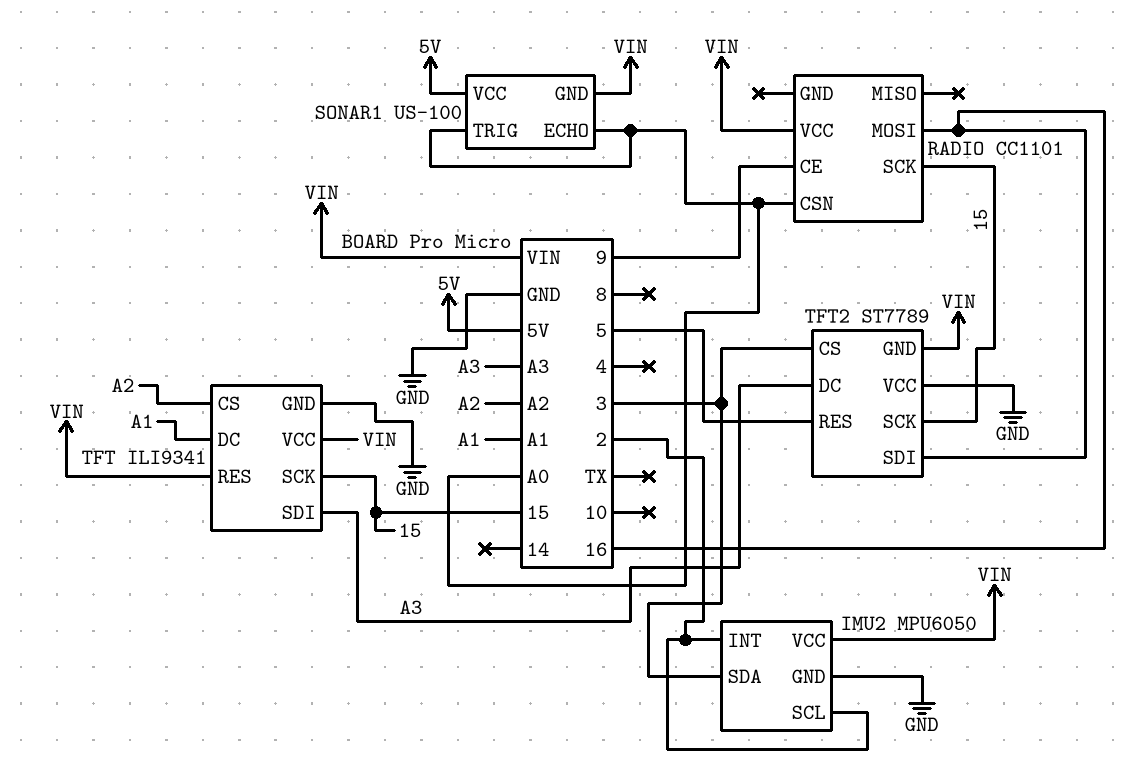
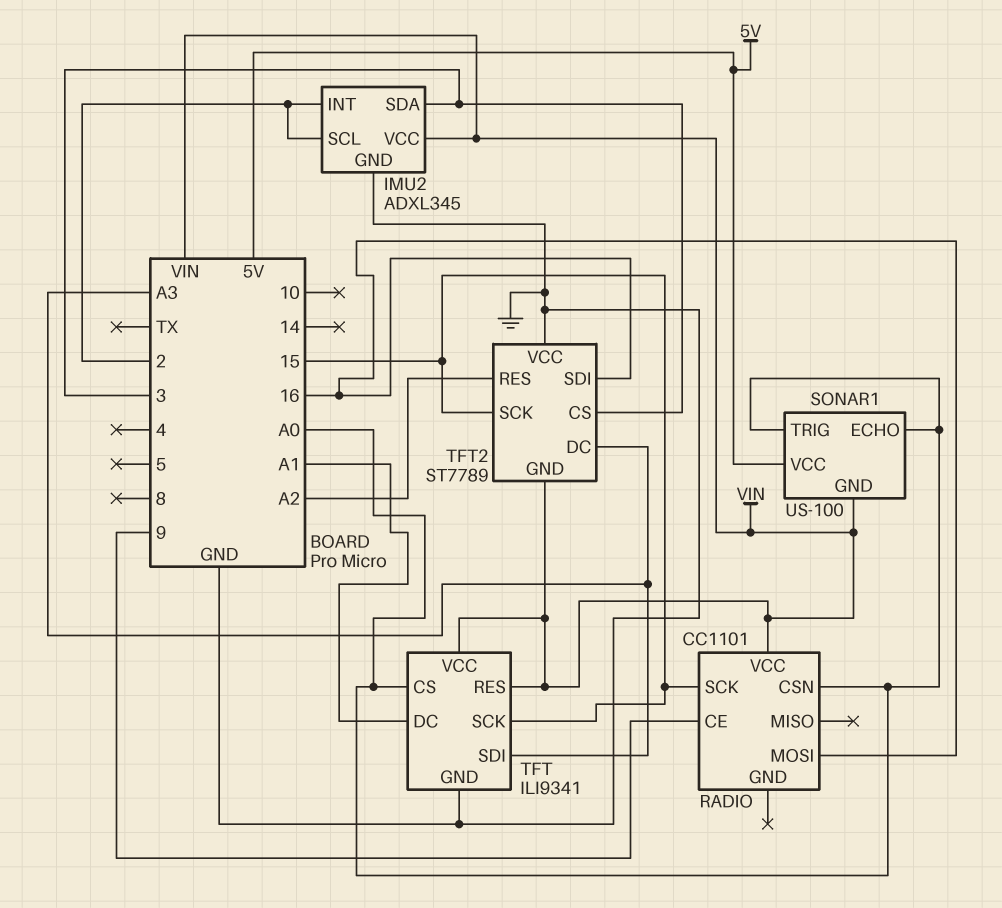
IMU2: MPU6050 -> ADXL345
TFT pin CS: A2 -> A0
TFT2 pin RES: 5 -> A2

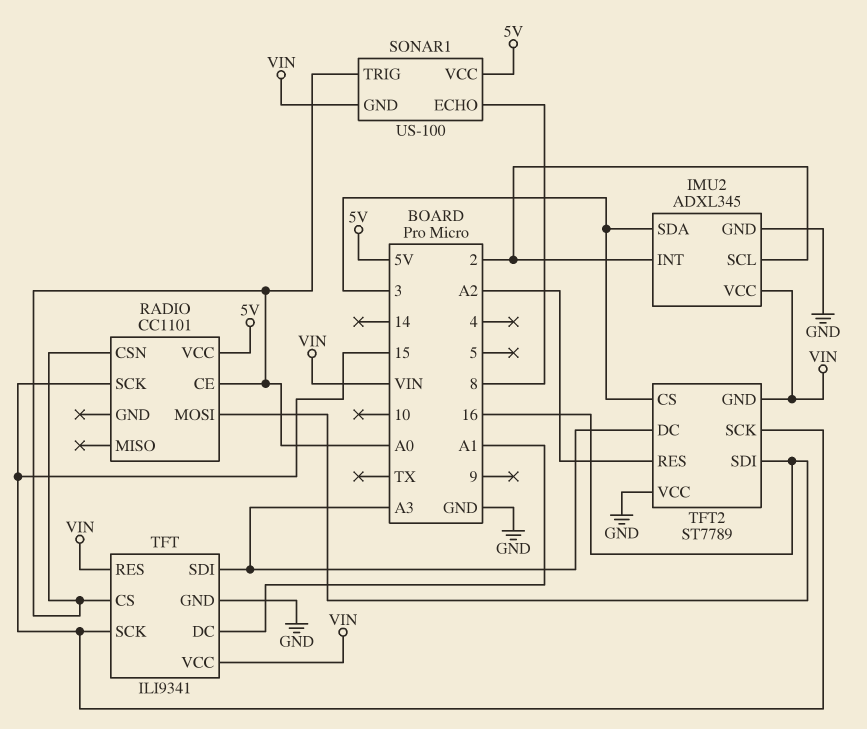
RADIO pin CE: 9 -> A0
RADIO pin VCC: VIN -> 5V
SONAR1 pin ECHO: A0 -> 8

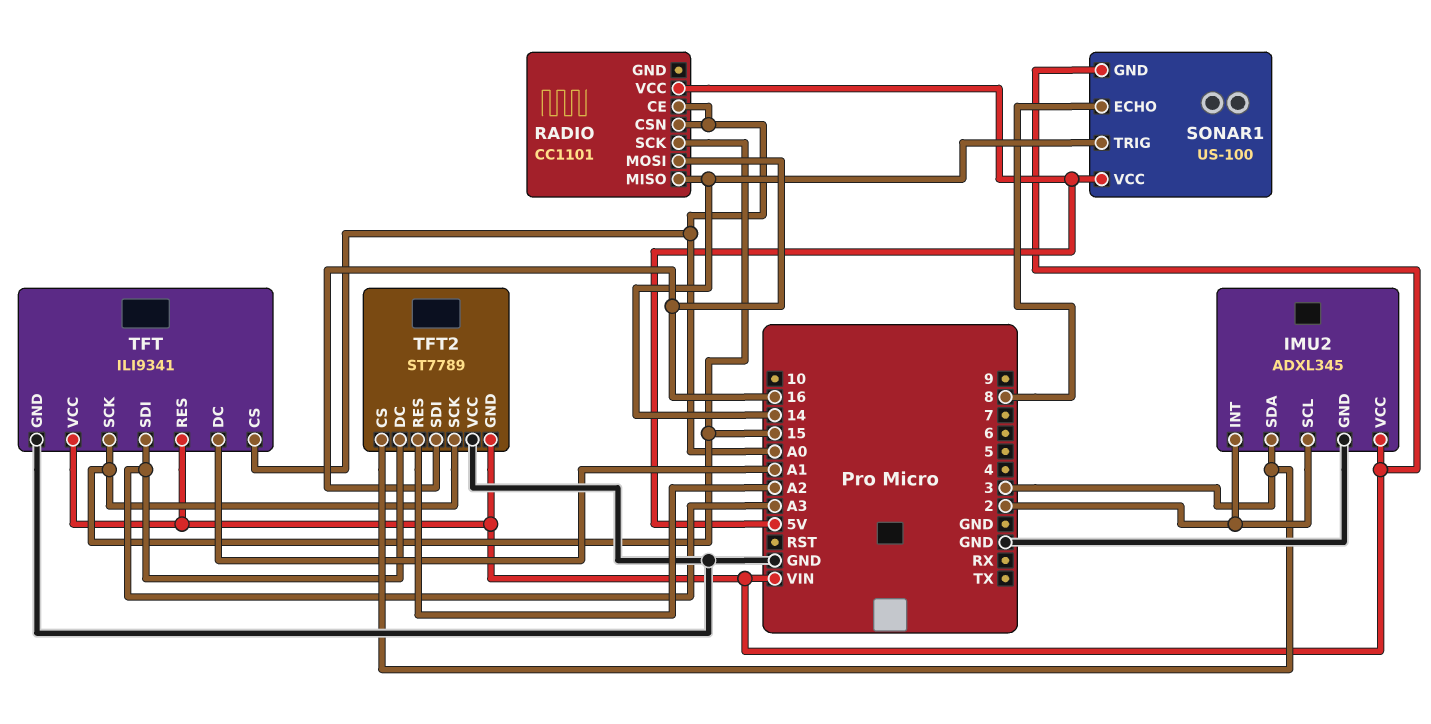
RADIO pin MISO: none -> 14
SONAR1 pin TRIG: A0 -> 14

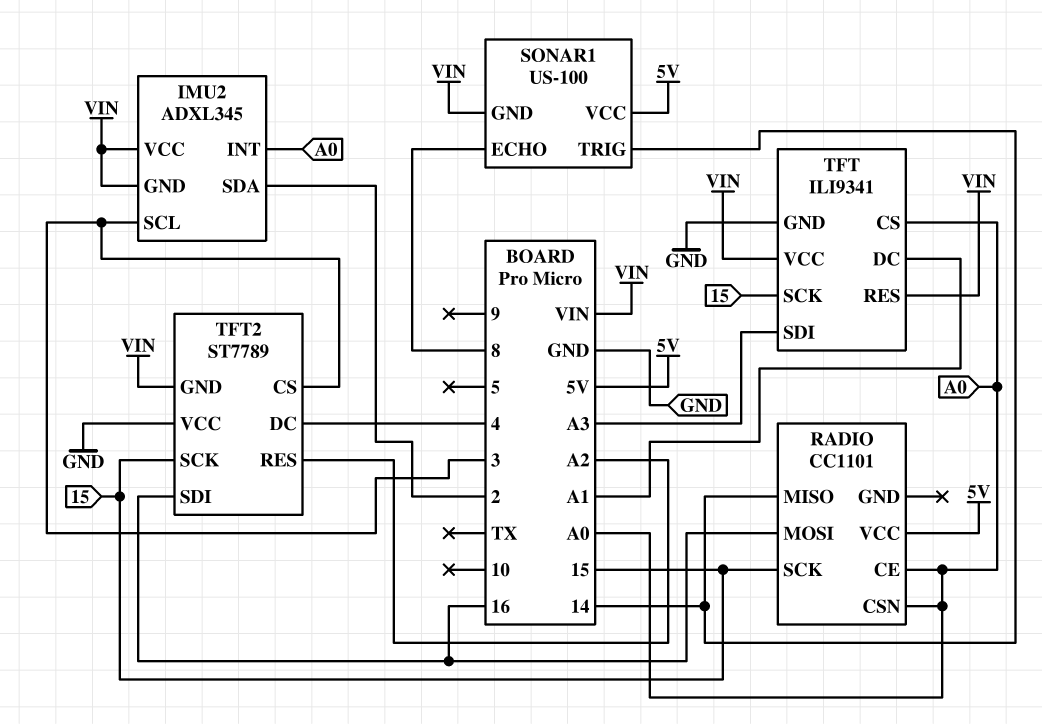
IMU2 pin GND: GND -> VIN
IMU2 pin INT: 2 -> A0
IMU2 pin SCL: 2 -> 3
IMU2 pin SDA: 3 -> 2
TFT2 pin DC: A3 -> 4

